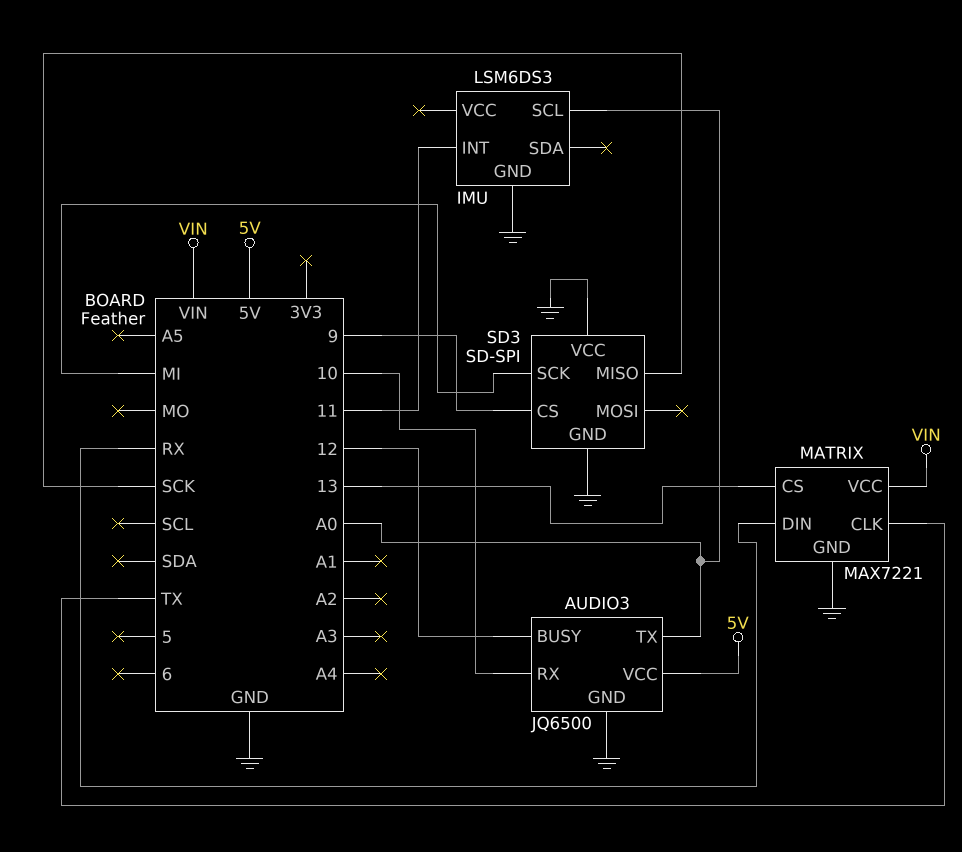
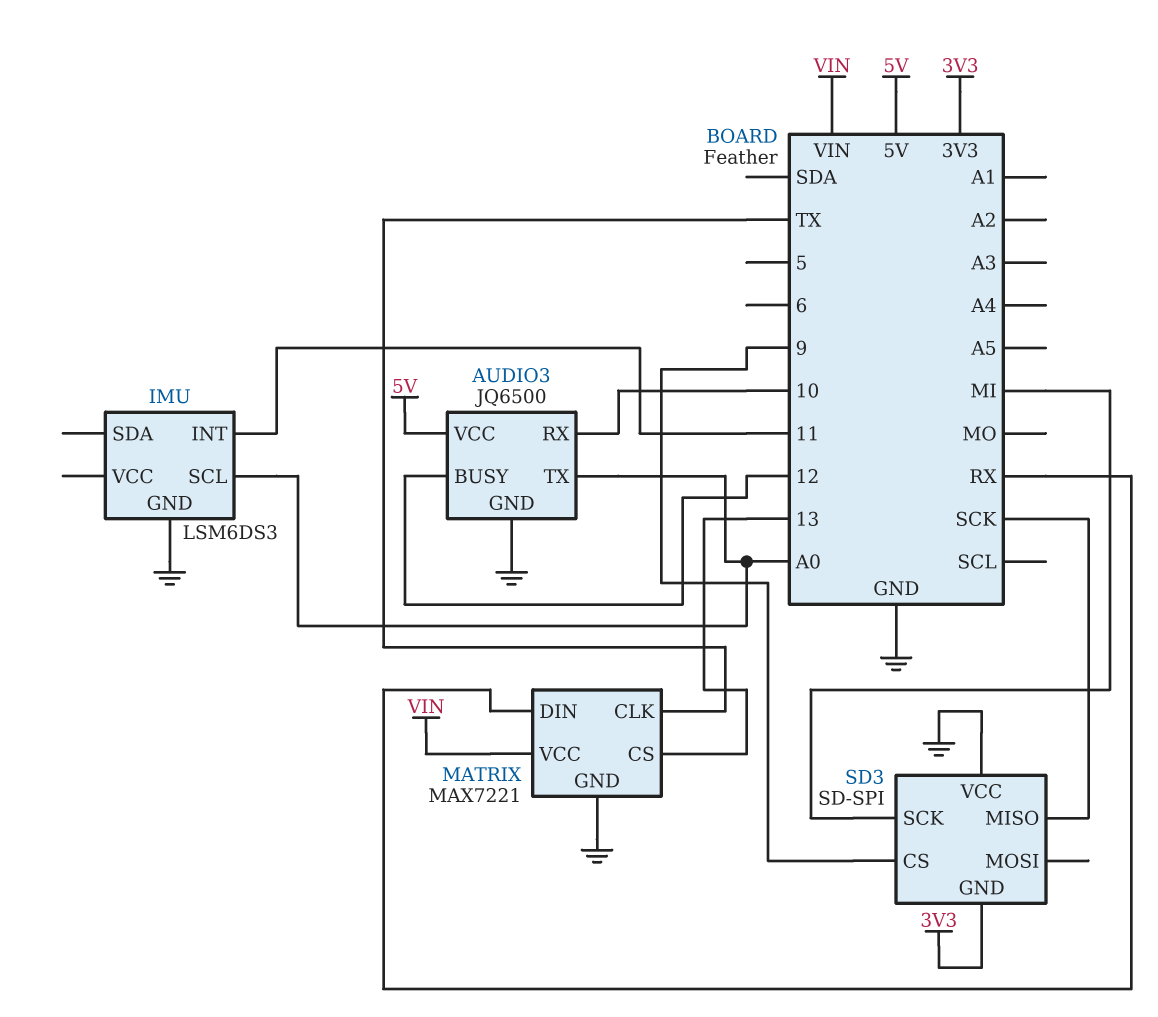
SD3 pin GND: GND -> 3V3

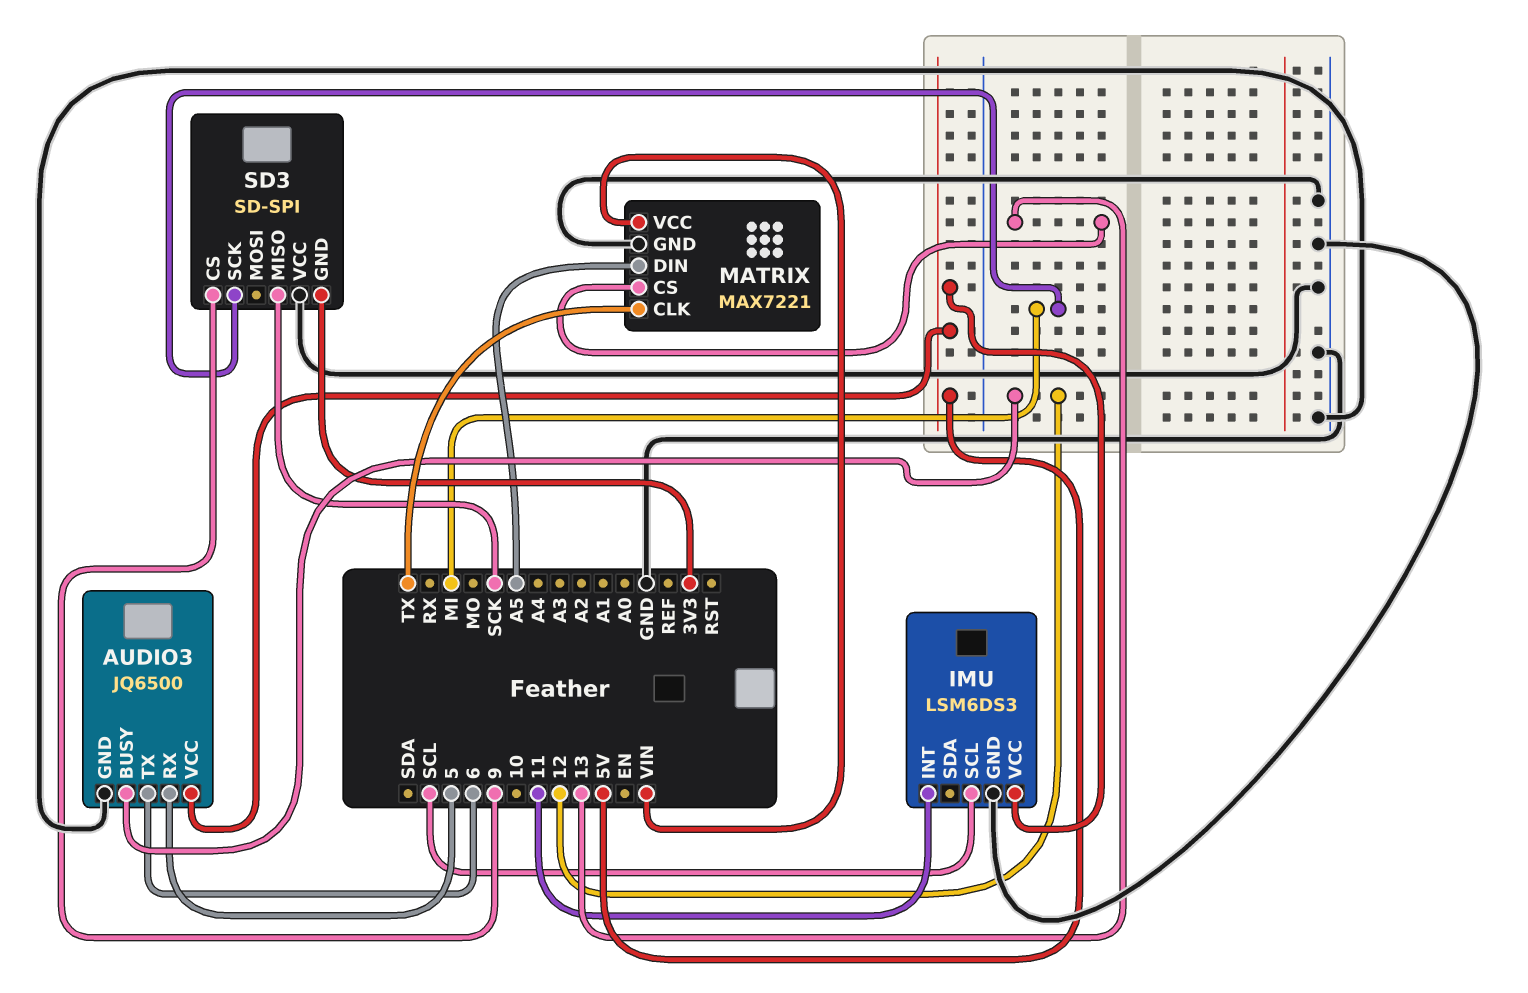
AUDIO3 pin RX: 10 -> 5
AUDIO3 pin TX: A0 -> 6
IMU pin SCL: A0 -> SCL
IMU pin VCC: none -> 5V
MATRIX pin DIN: RX -> A5

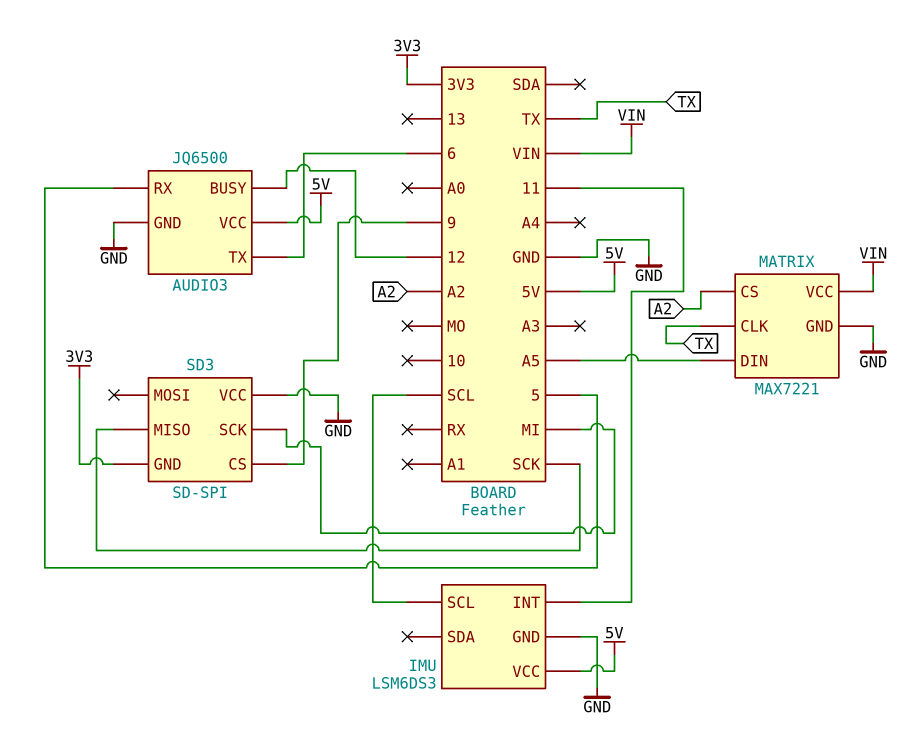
MATRIX pin CS: 13 -> A2

